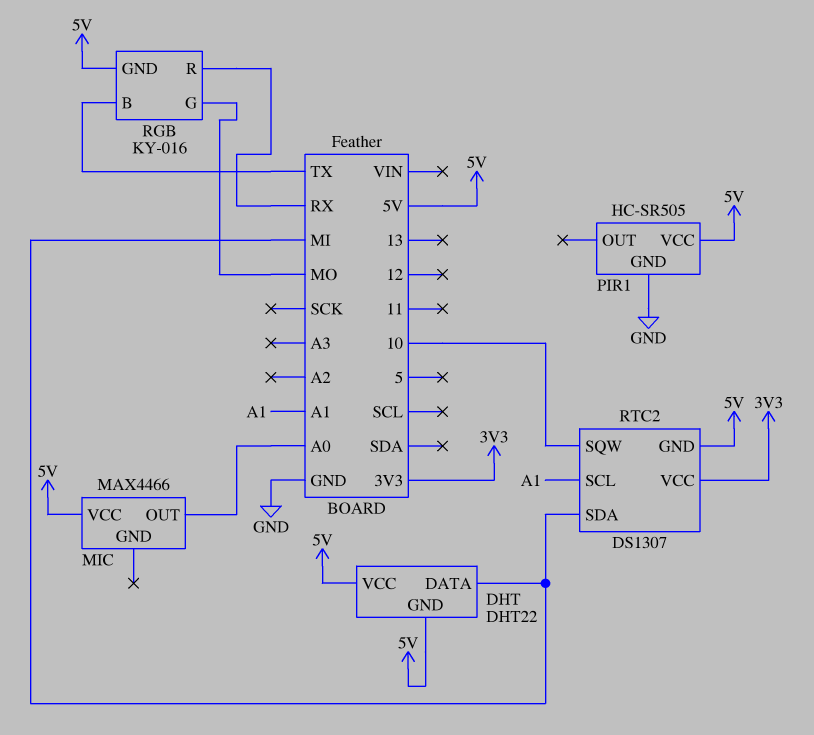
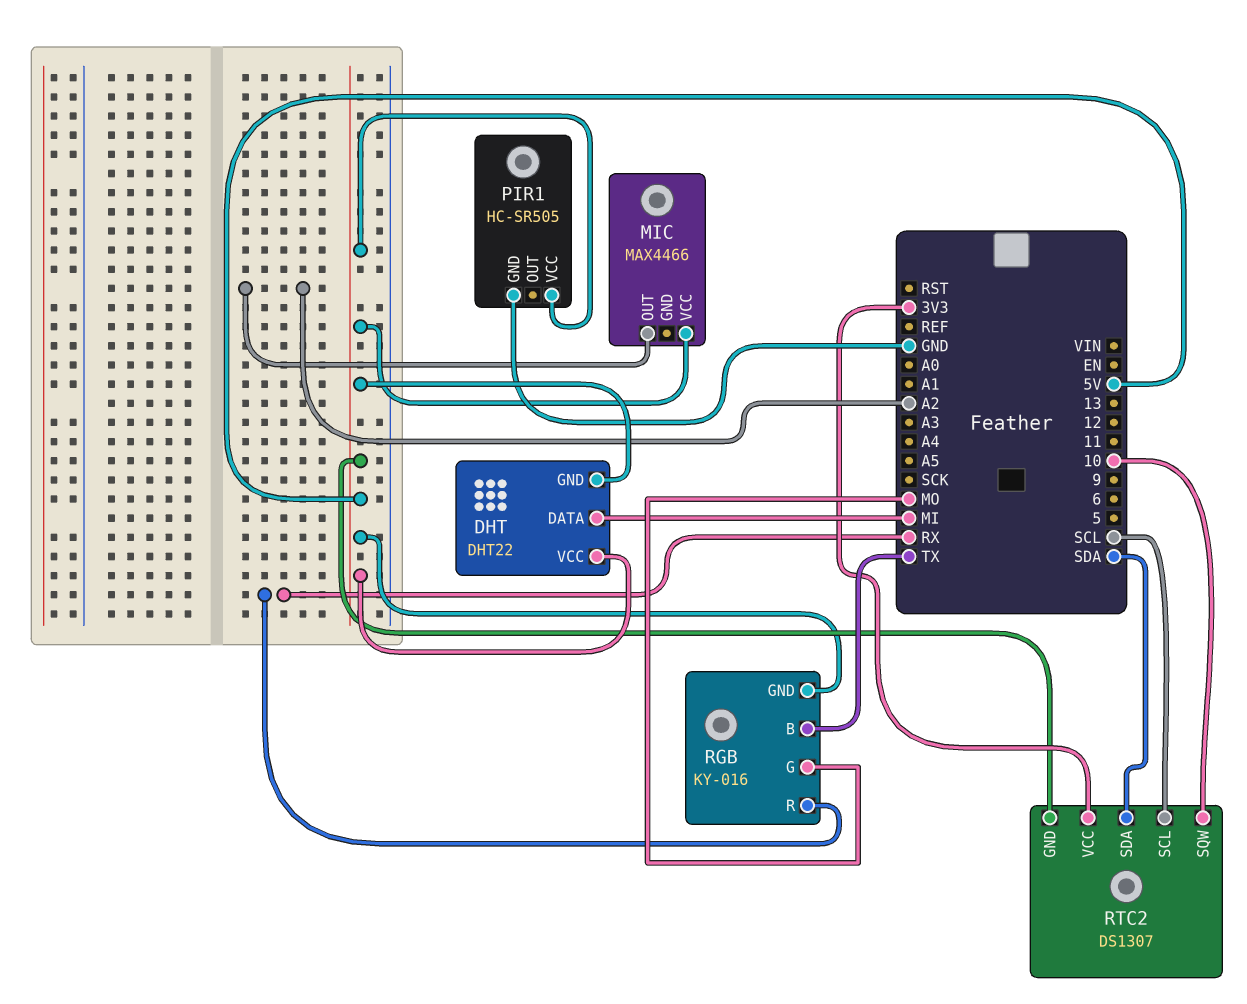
MIC pin OUT: A0 -> A2
RTC2 pin SCL: A1 -> SCL
RTC2 pin SDA: MI -> SDA

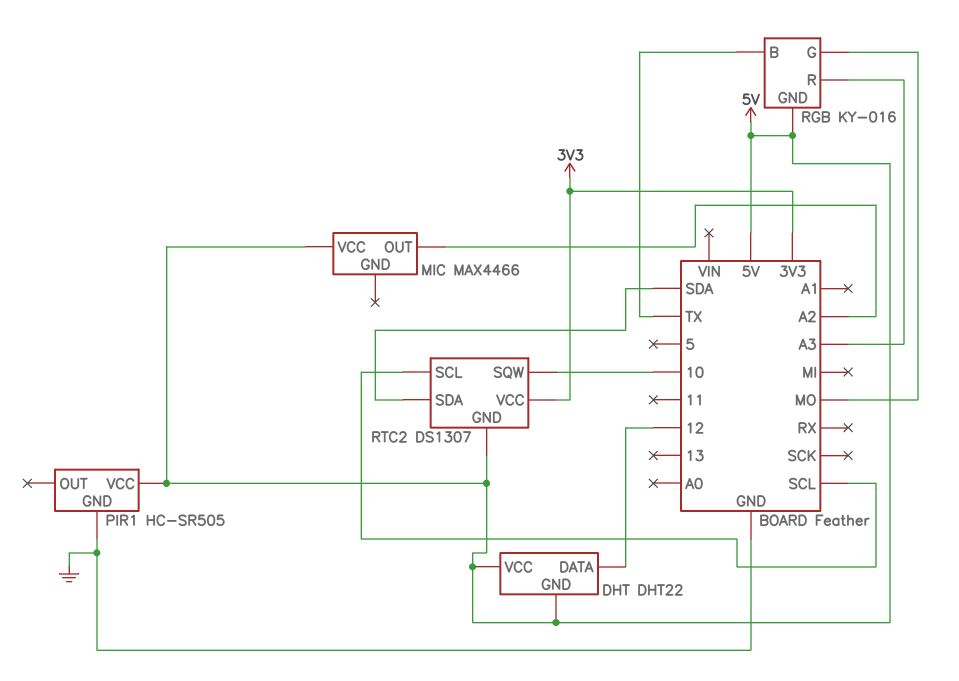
DHT pin DATA: MI -> 12
RGB pin R: RX -> A3

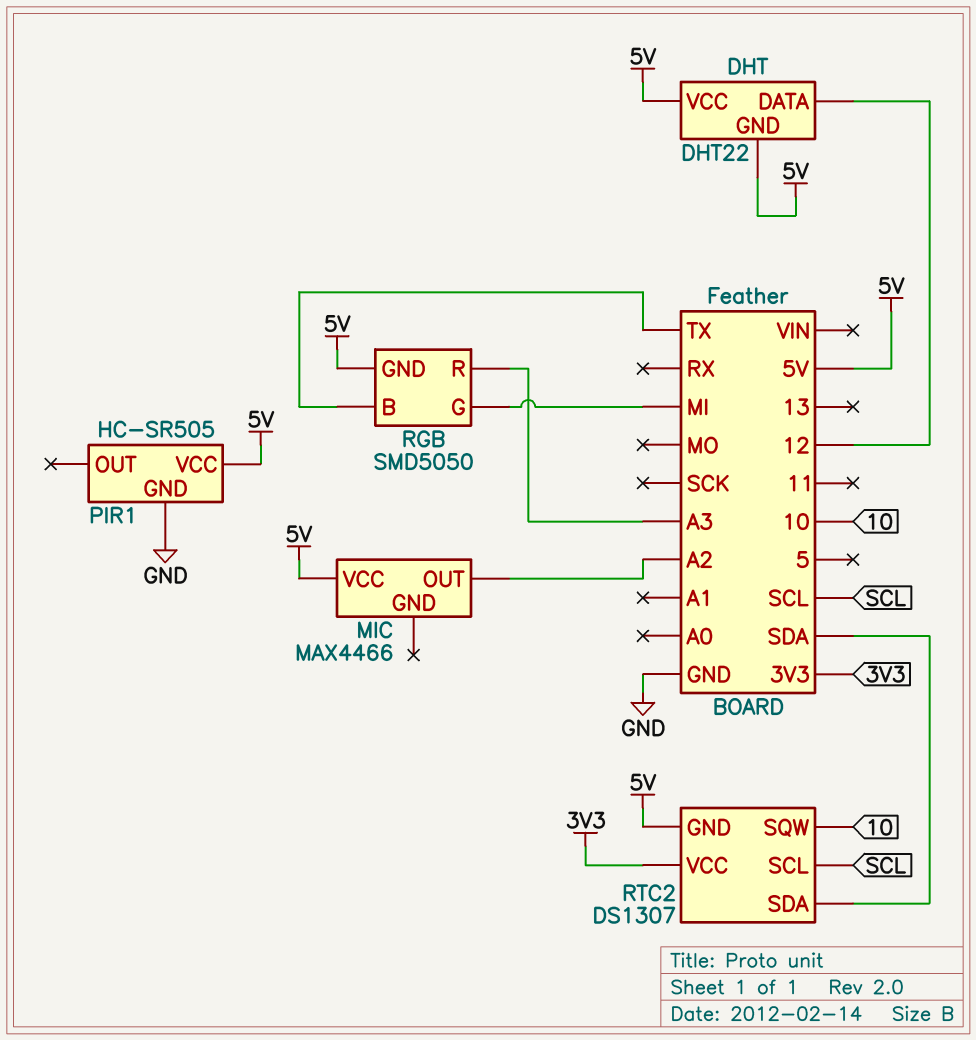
RGB: KY-016 -> SMD5050
RGB pin G: MO -> MI

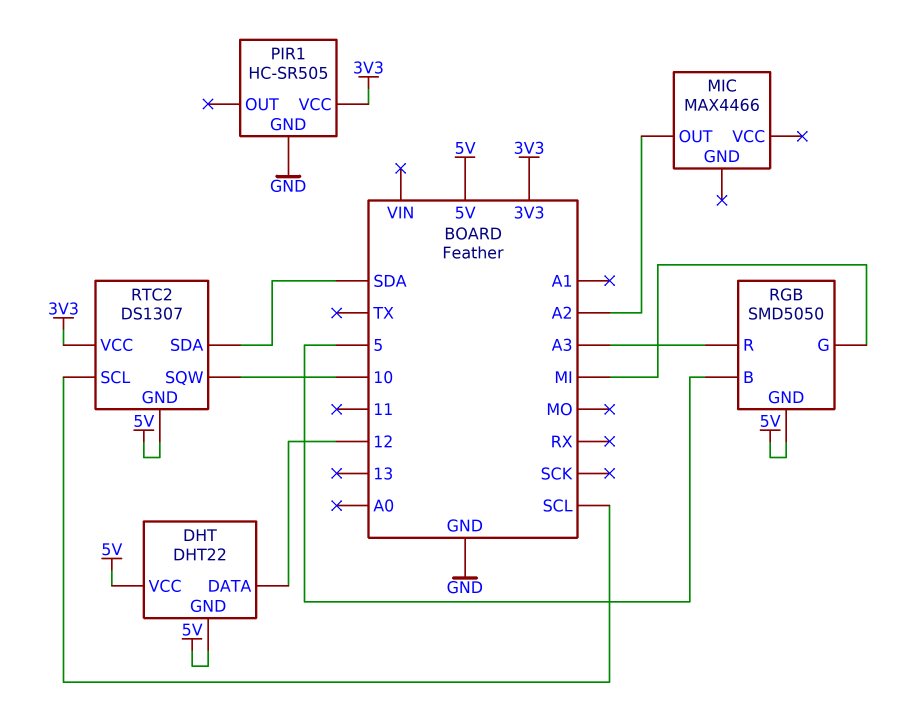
MIC pin VCC: 5V -> none
PIR1 pin VCC: 5V -> 3V3
RGB pin B: TX -> 5

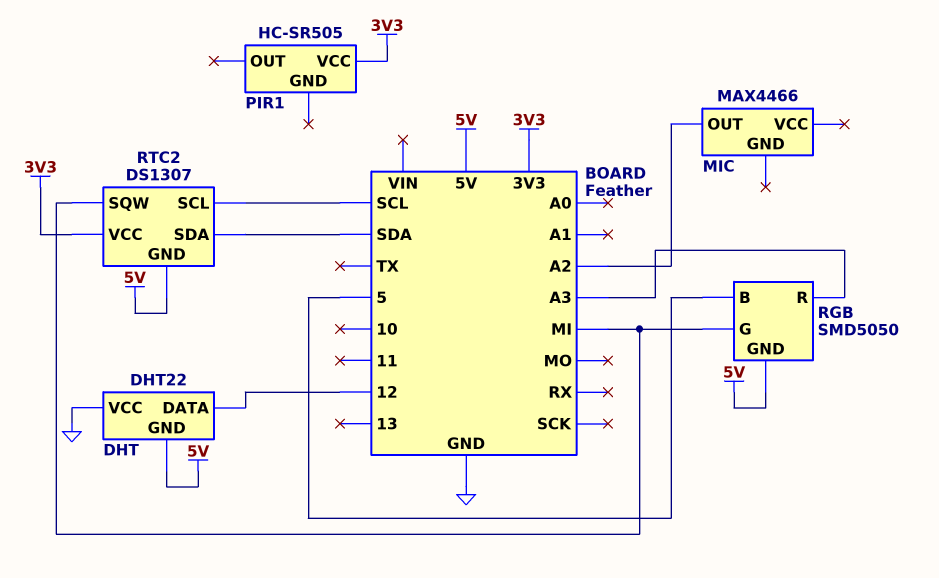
DHT pin VCC: 5V -> GND
PIR1 pin GND: GND -> none
RTC2 pin SQW: 10 -> MI

